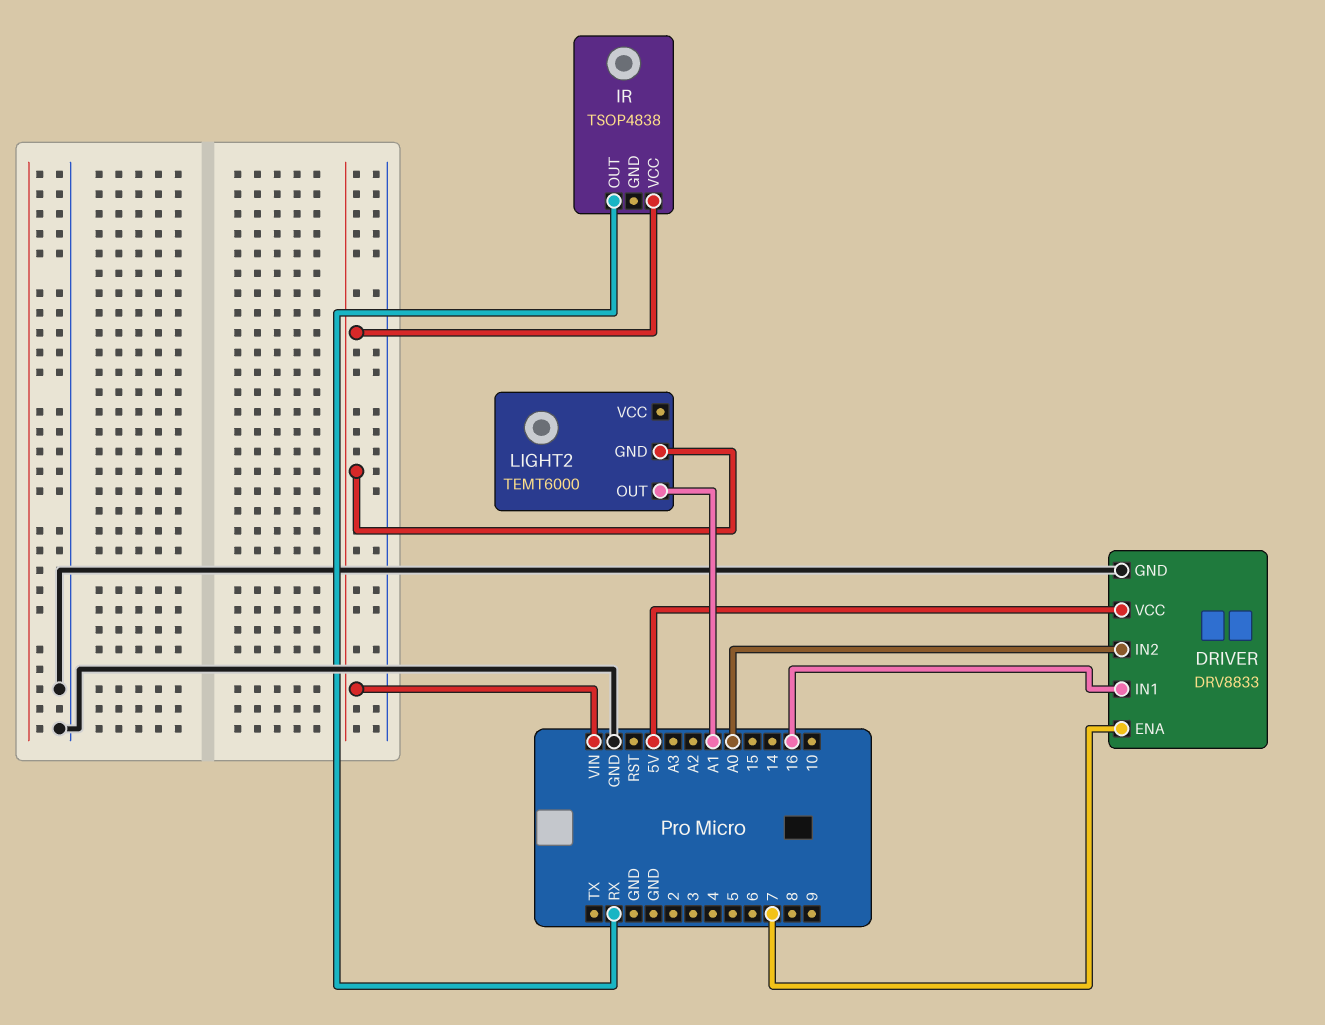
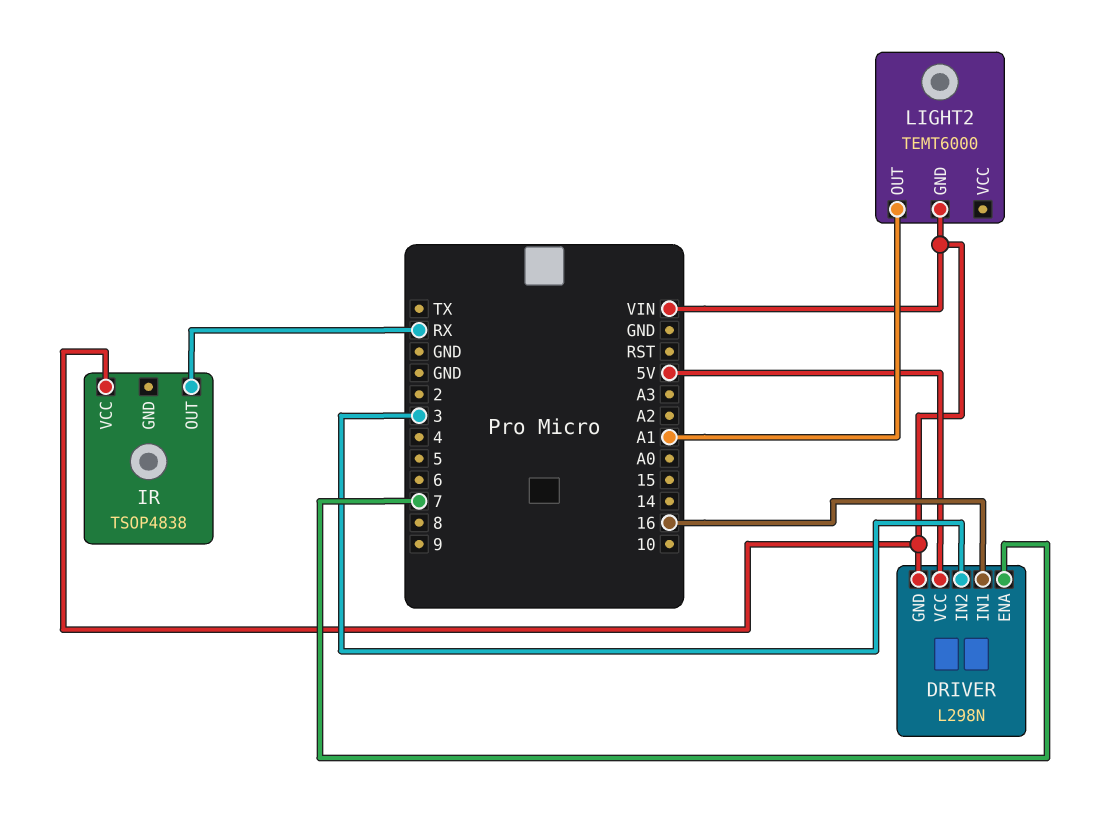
DRIVER: DRV8833 -> L298N
DRIVER pin GND: GND -> VIN
DRIVER pin IN2: A0 -> 3

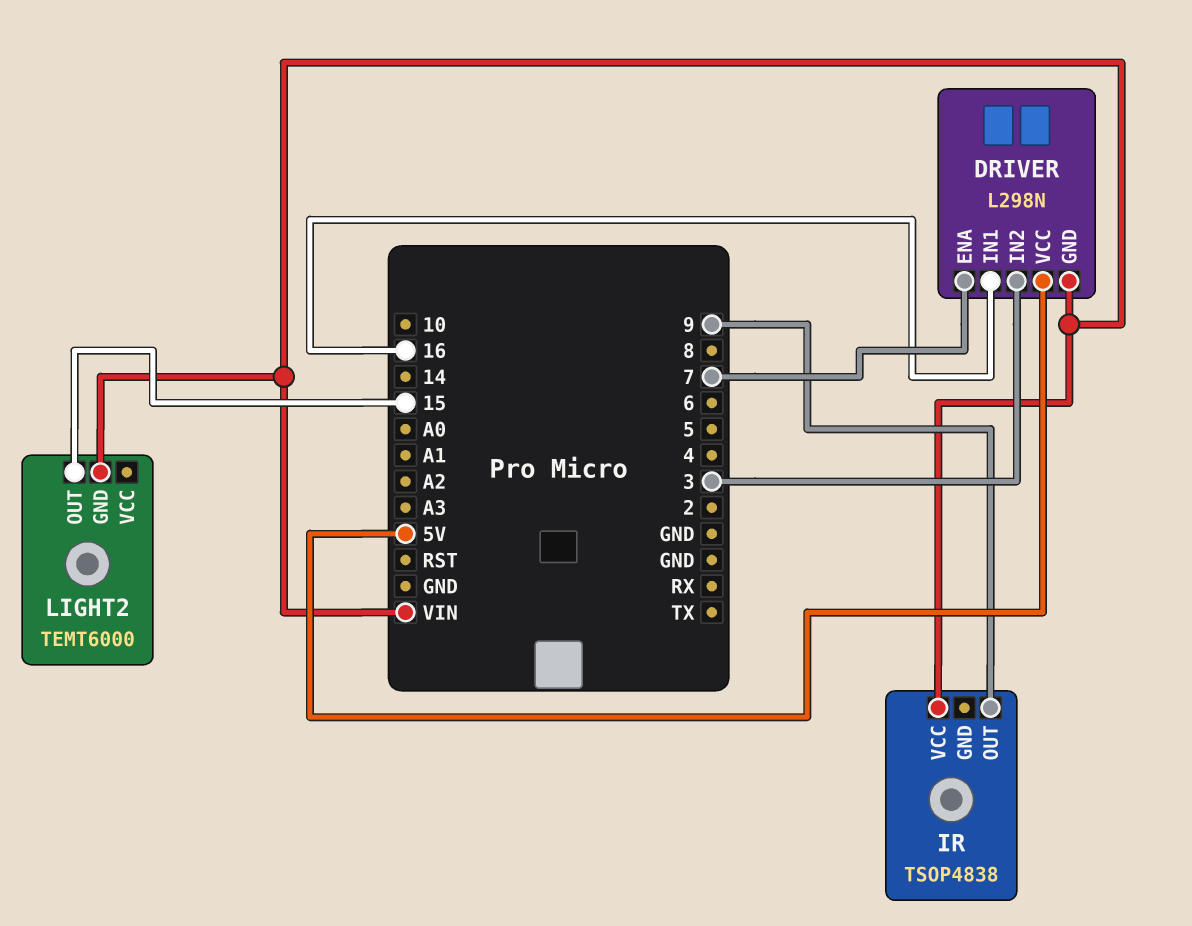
IR pin OUT: RX -> 9
LIGHT2 pin OUT: A1 -> 15

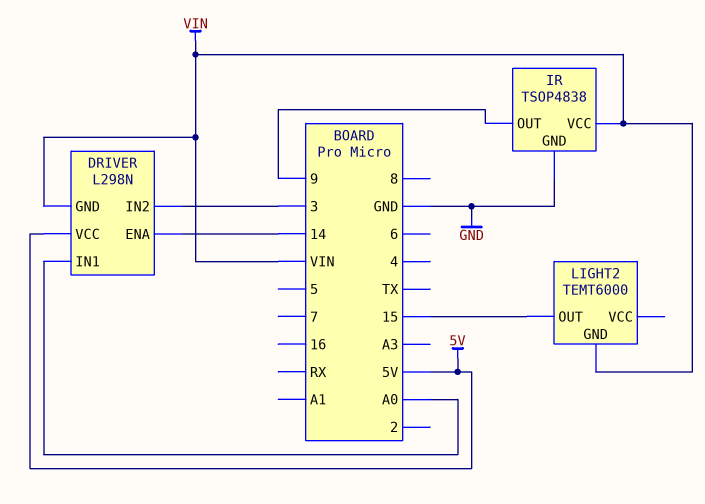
DRIVER pin ENA: 7 -> 14
DRIVER pin IN1: 16 -> A0
IR pin GND: none -> GND

